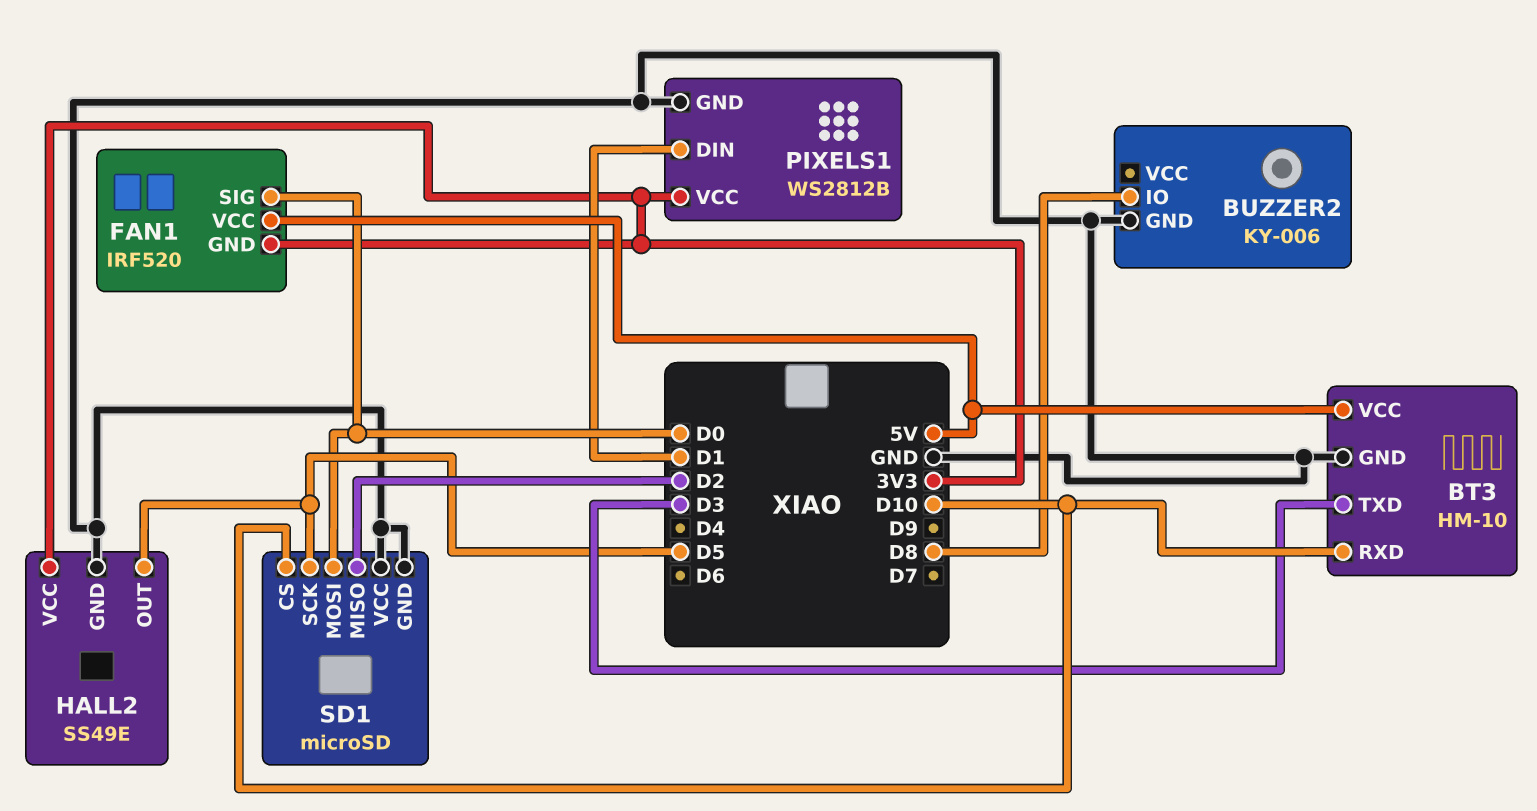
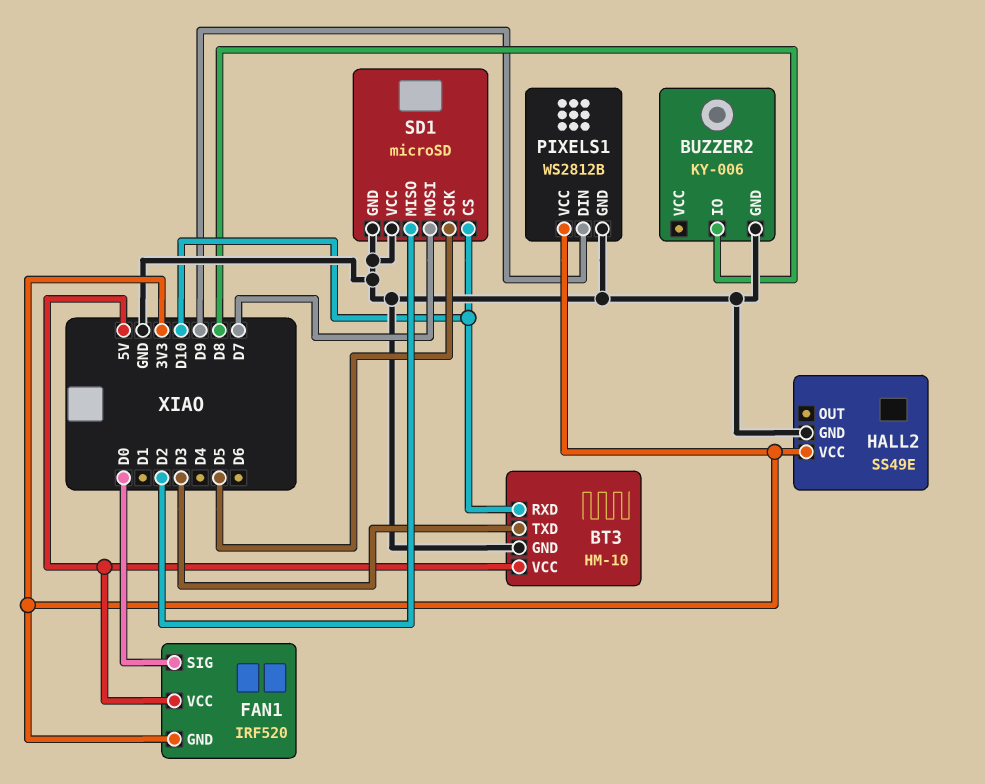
HALL2 pin OUT: D5 -> none
PIXELS1 pin DIN: D1 -> D9
SD1 pin MOSI: D0 -> D7

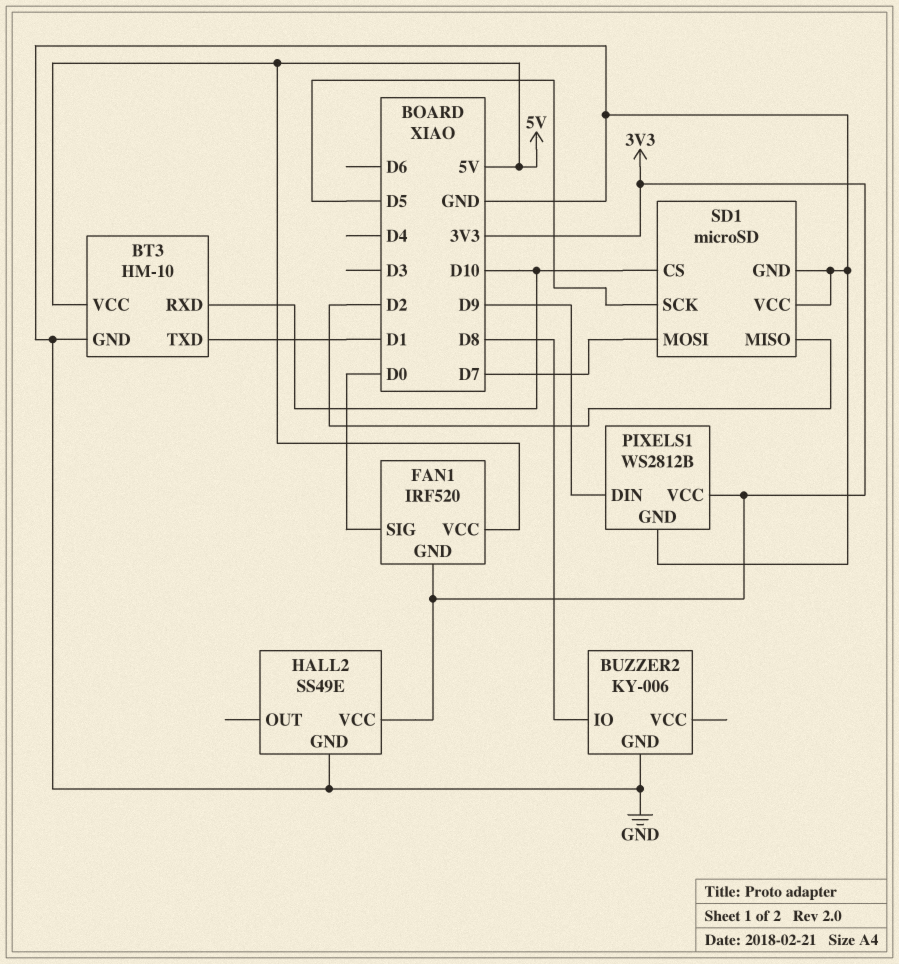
BT3 pin TXD: D3 -> D1

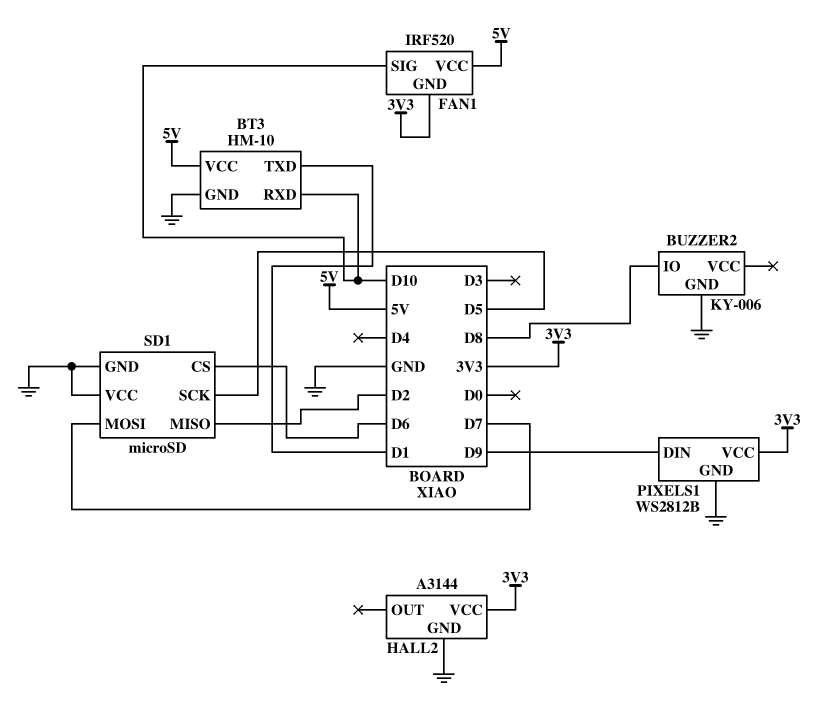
FAN1 pin SIG: D0 -> D10
HALL2: SS49E -> A3144
SD1 pin CS: D10 -> D6

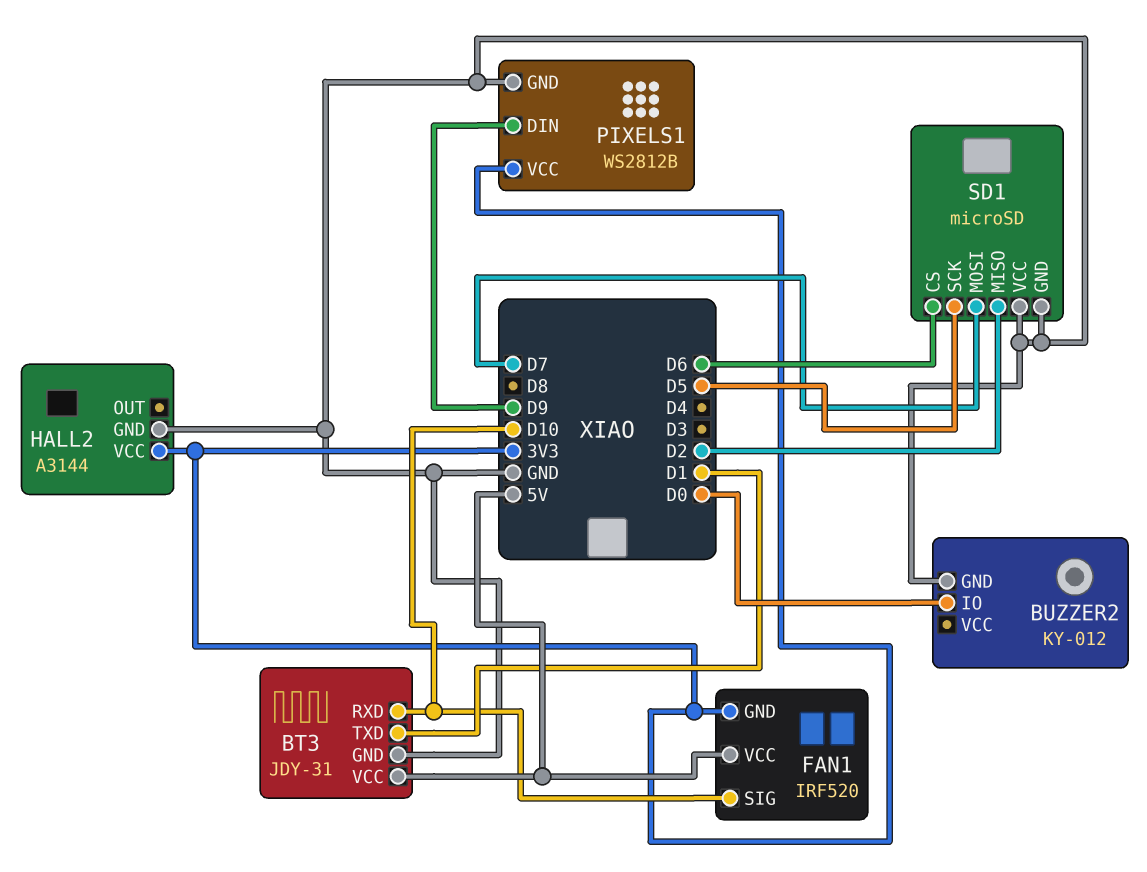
BT3: HM-10 -> JDY-31
BUZZER2: KY-006 -> KY-012
BUZZER2 pin IO: D8 -> D0

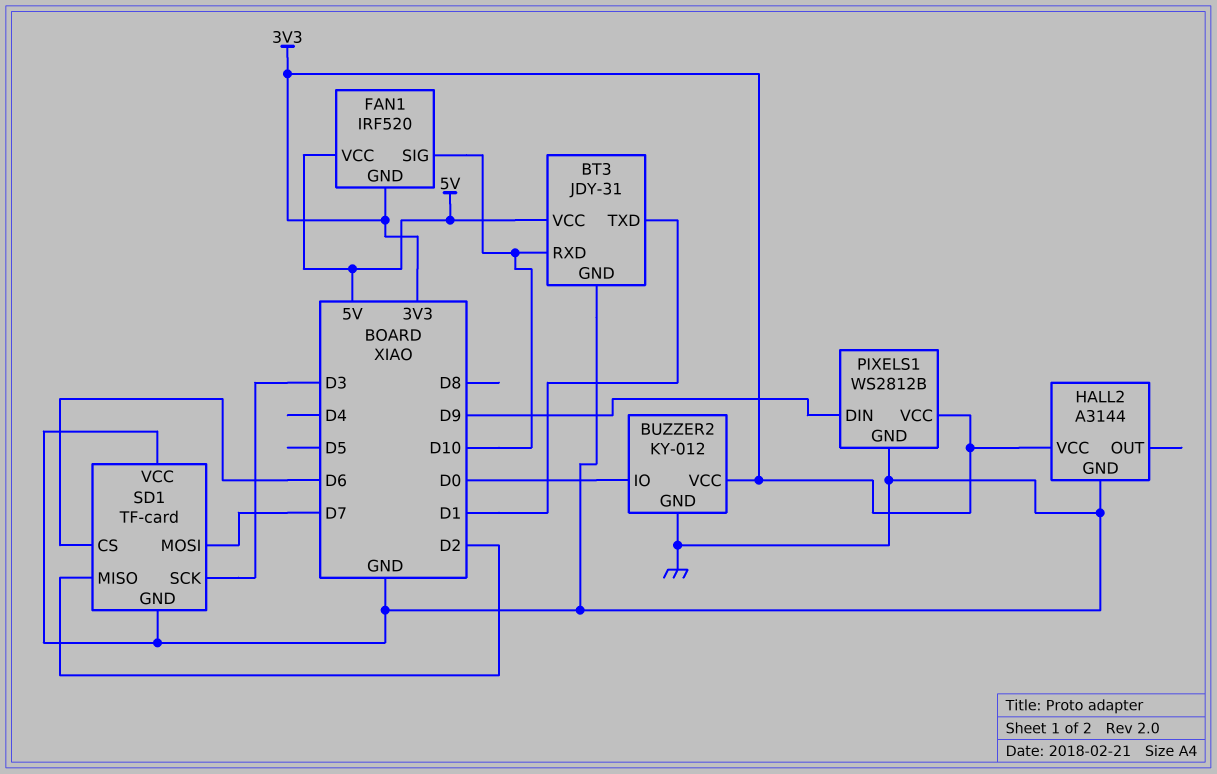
BUZZER2 pin VCC: none -> 3V3
SD1: microSD -> TF-card
SD1 pin SCK: D5 -> D3

